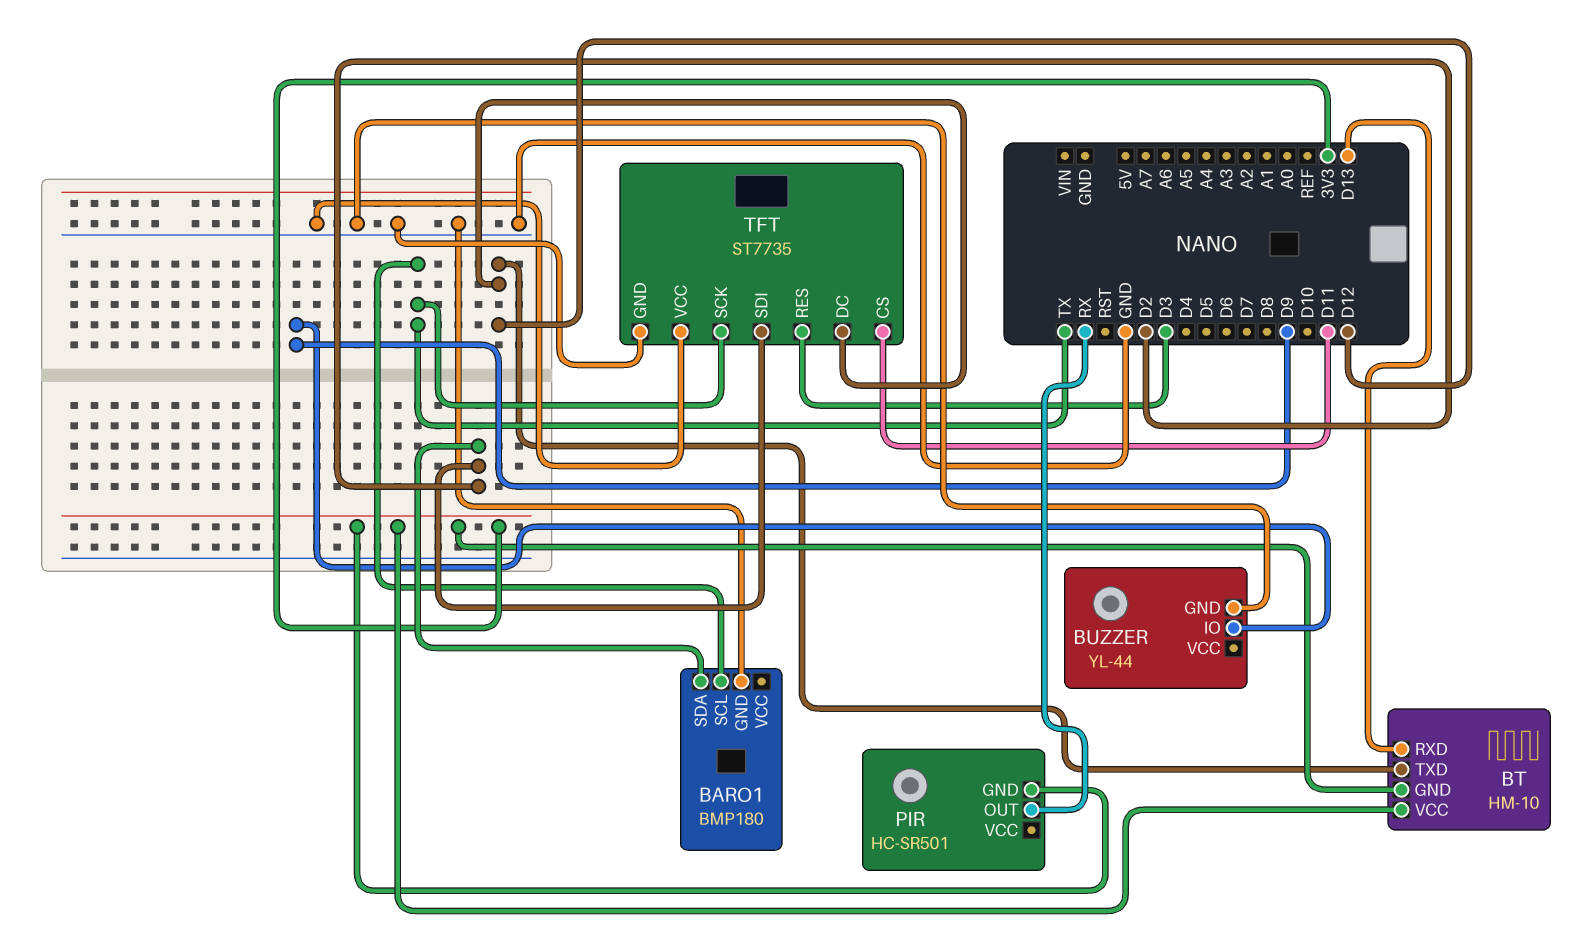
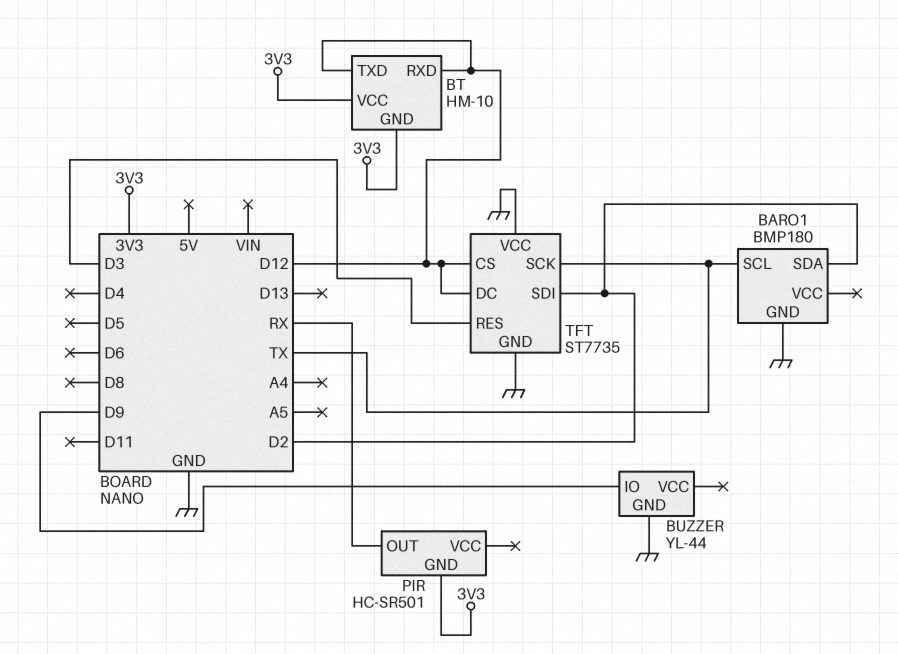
BT pin RXD: D13 -> D12
TFT pin CS: D11 -> D12

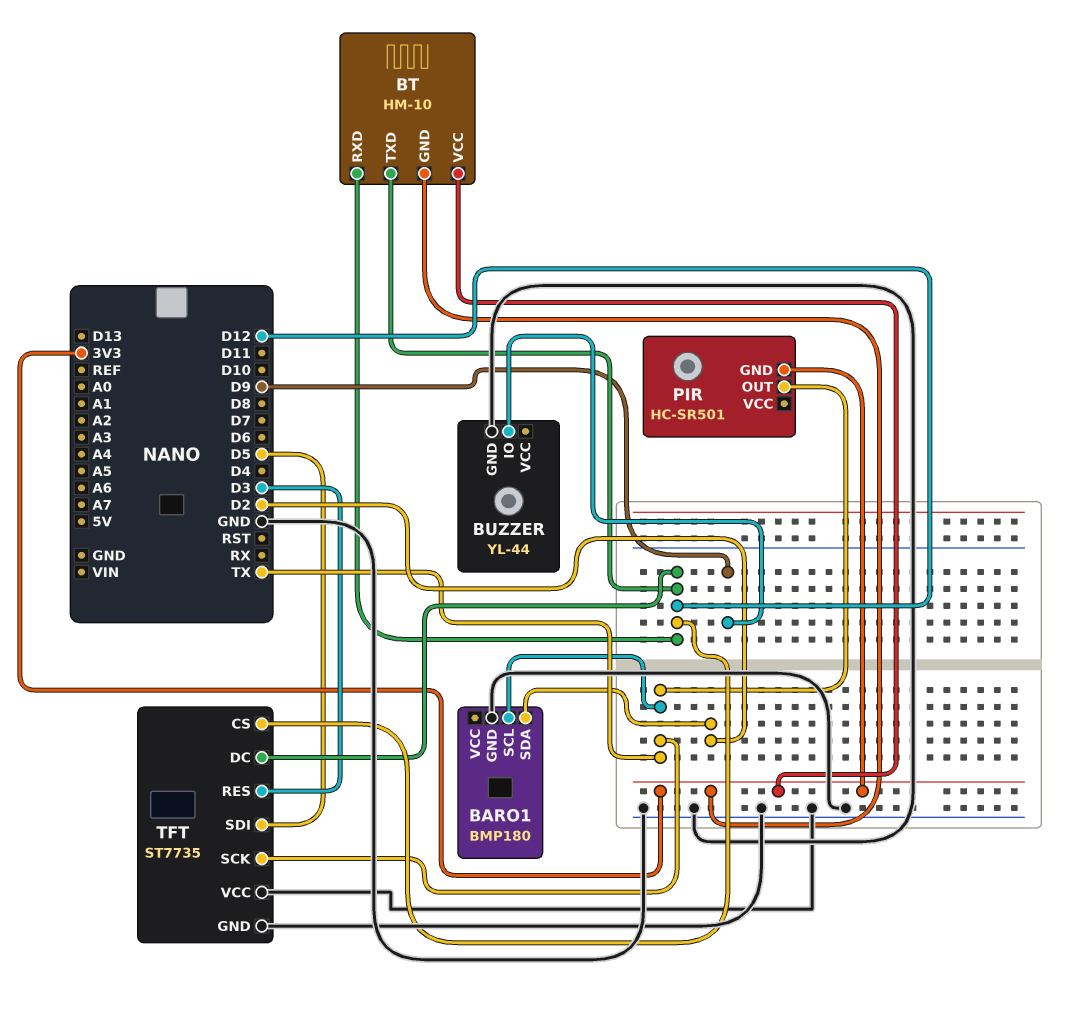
PIR pin OUT: RX -> TX
TFT pin SDI: D2 -> D5

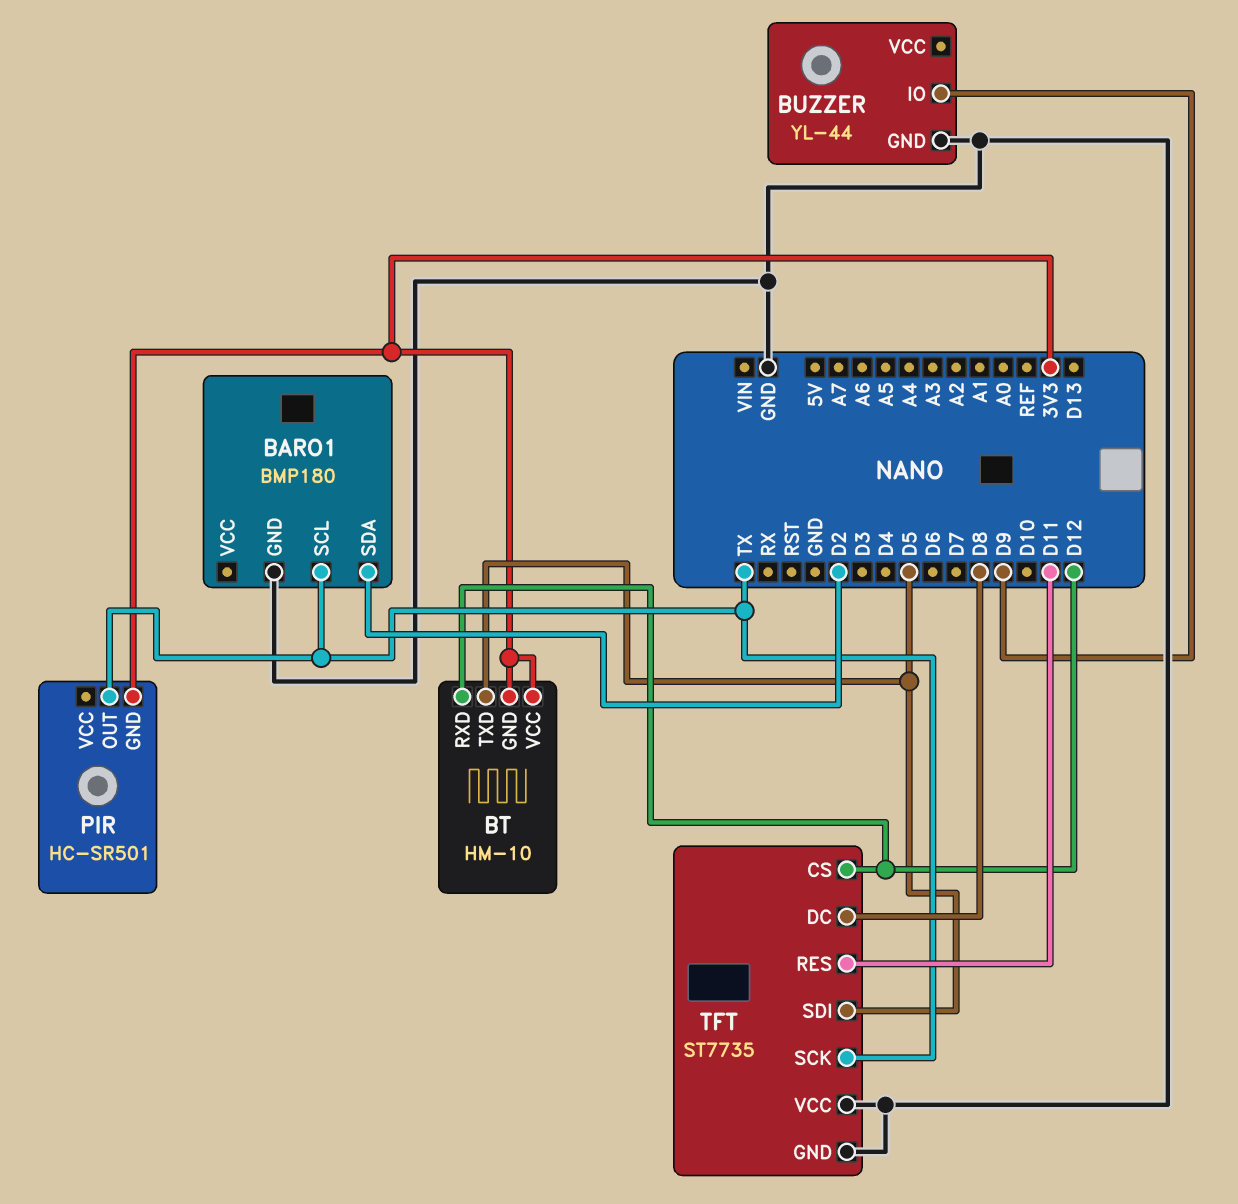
BT pin TXD: D12 -> D5
TFT pin DC: D12 -> D8
TFT pin RES: D3 -> D11

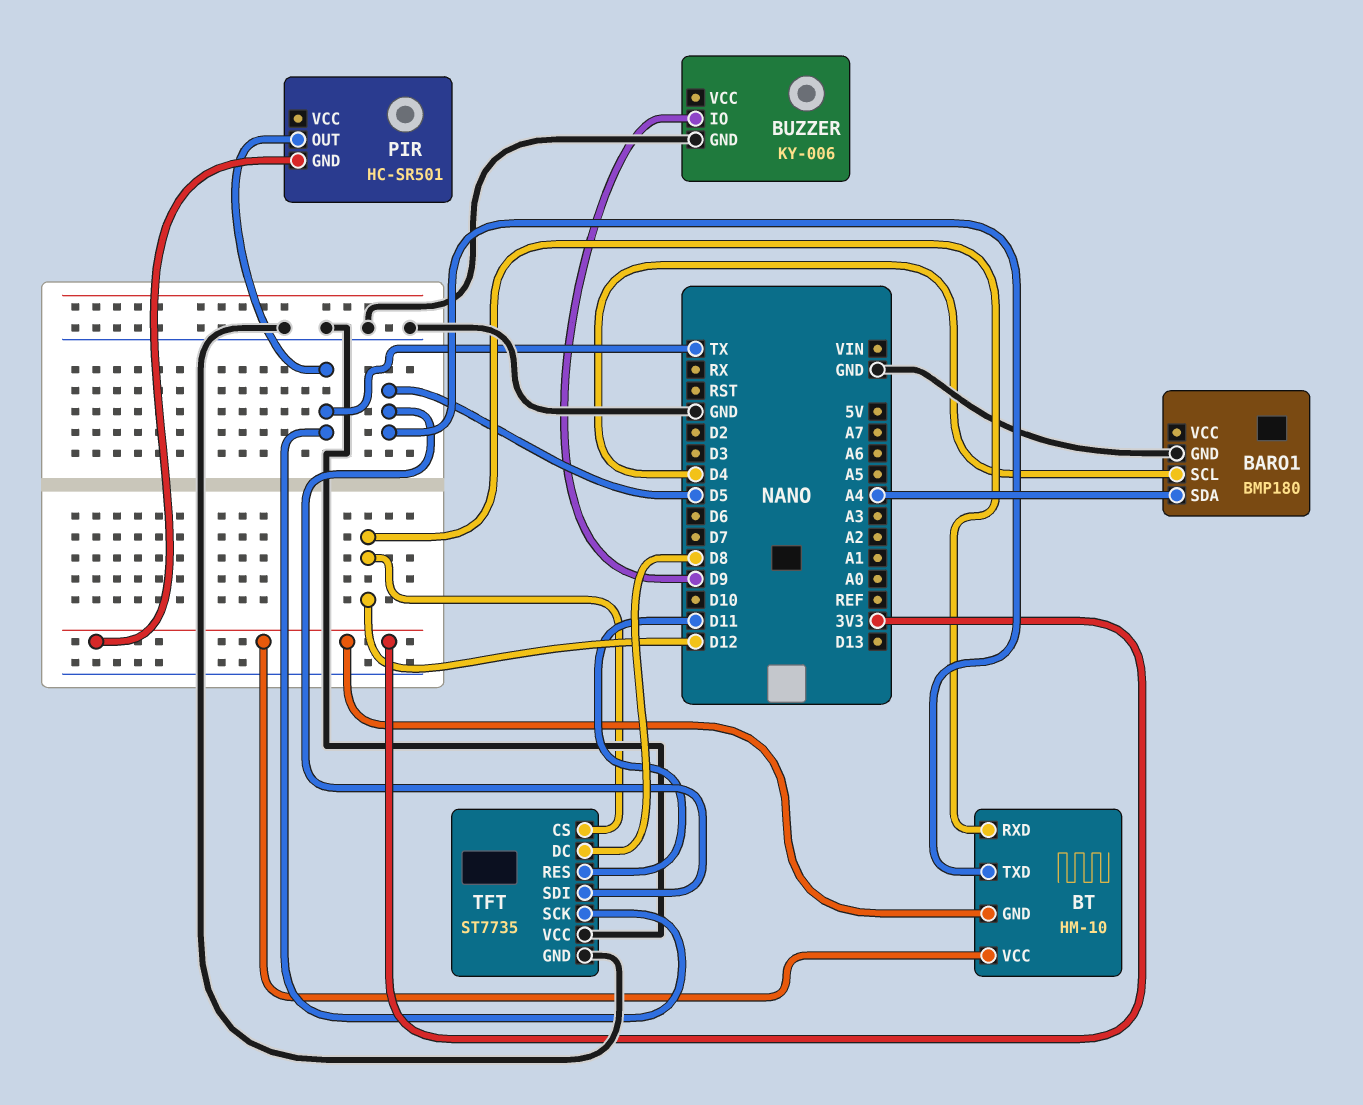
BARO1 pin SCL: TX -> D4
BARO1 pin SDA: D2 -> A4
BUZZER: YL-44 -> KY-006

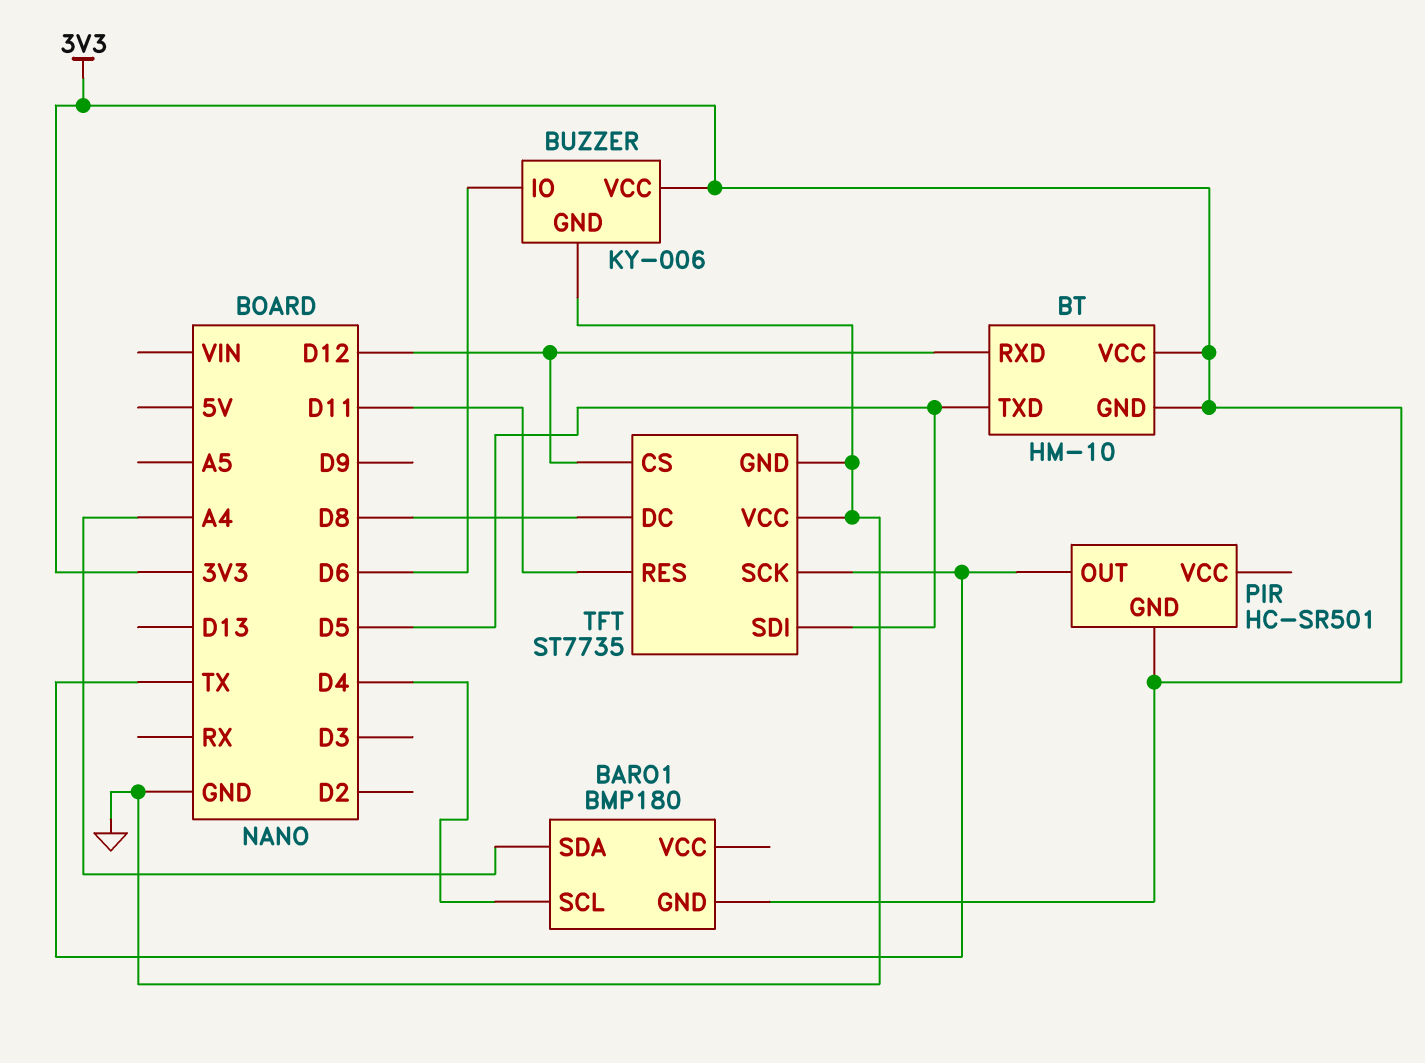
BARO1 pin GND: GND -> 3V3
BUZZER pin IO: D9 -> D6
BUZZER pin VCC: none -> 3V3

